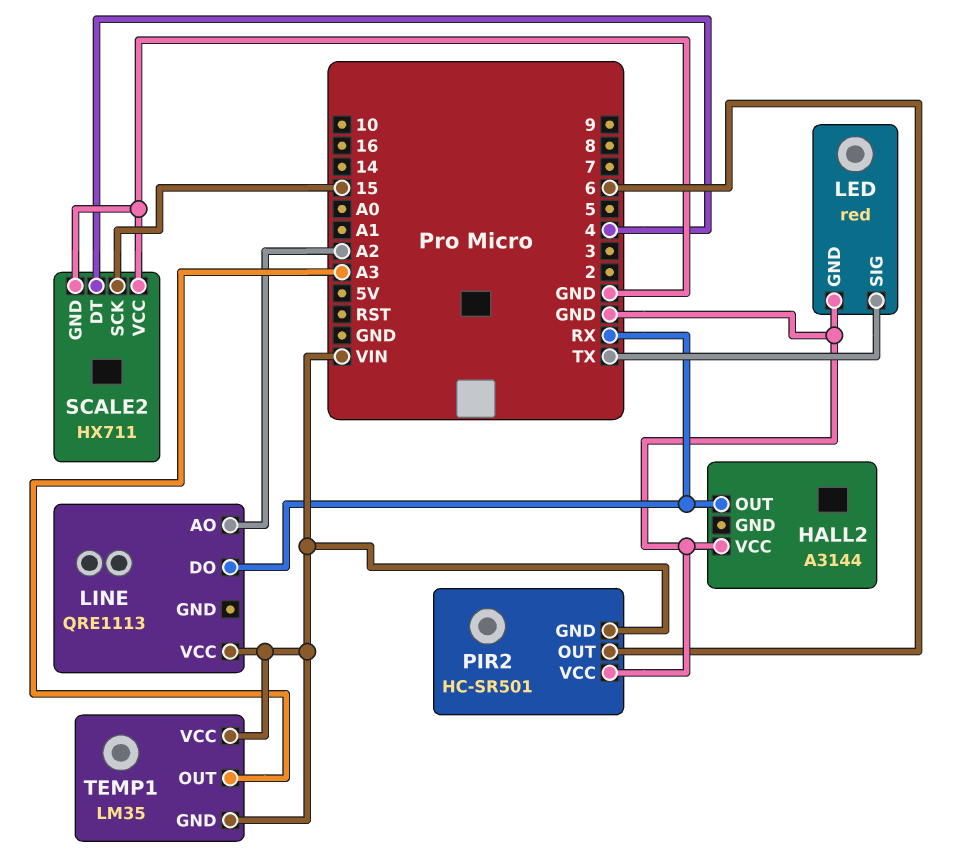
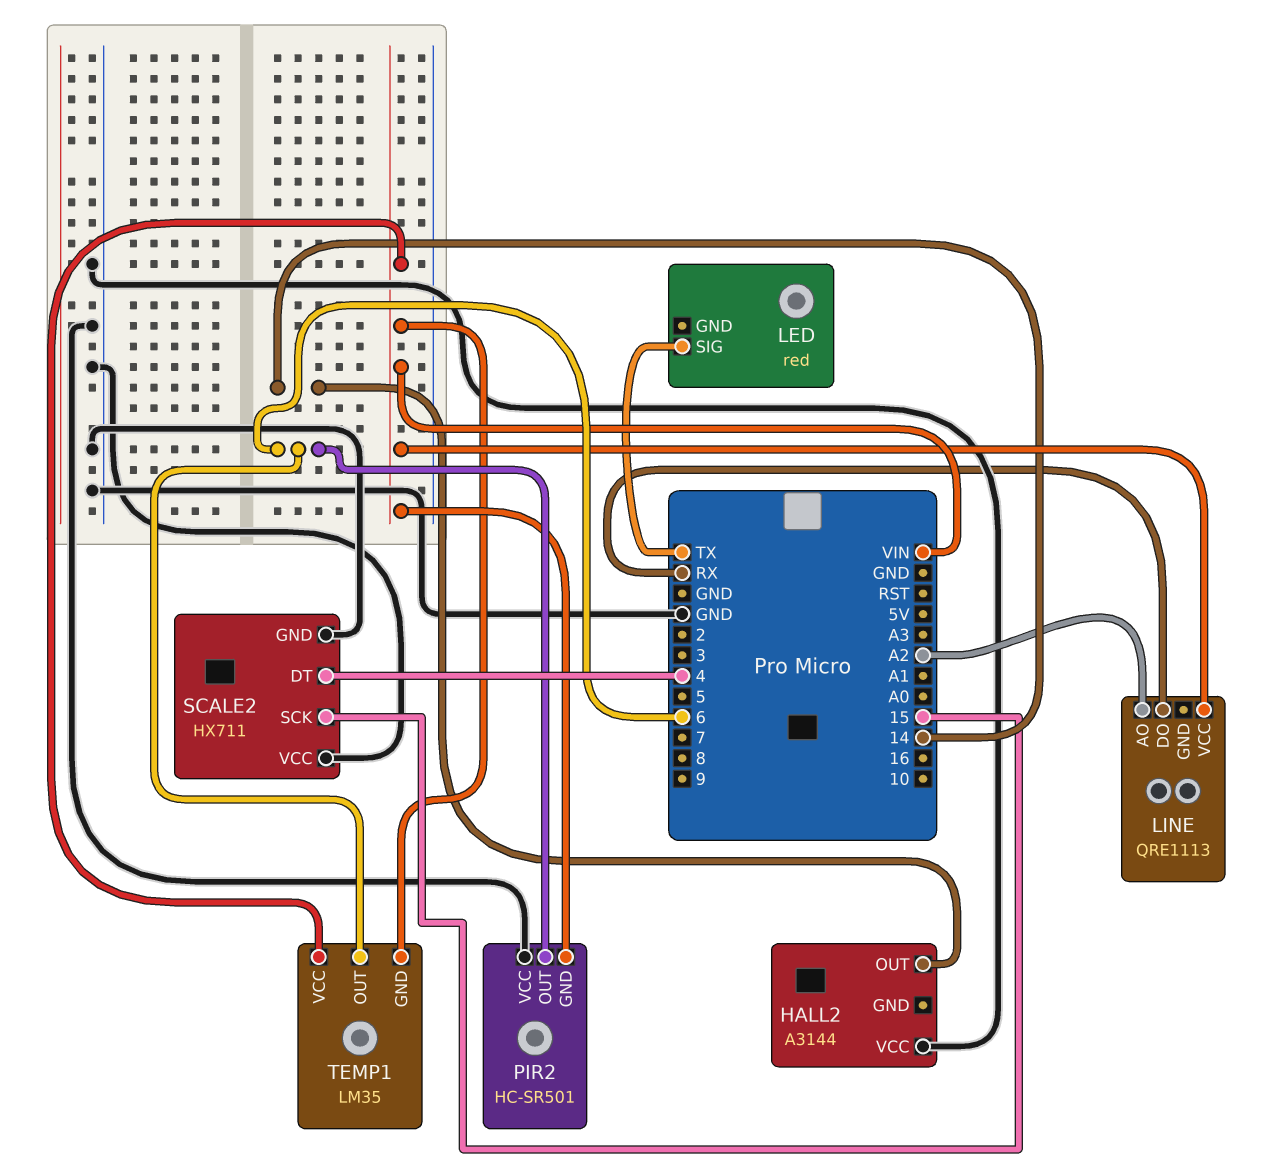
HALL2 pin OUT: RX -> 14
LED pin GND: GND -> none
TEMP1 pin OUT: A3 -> 6

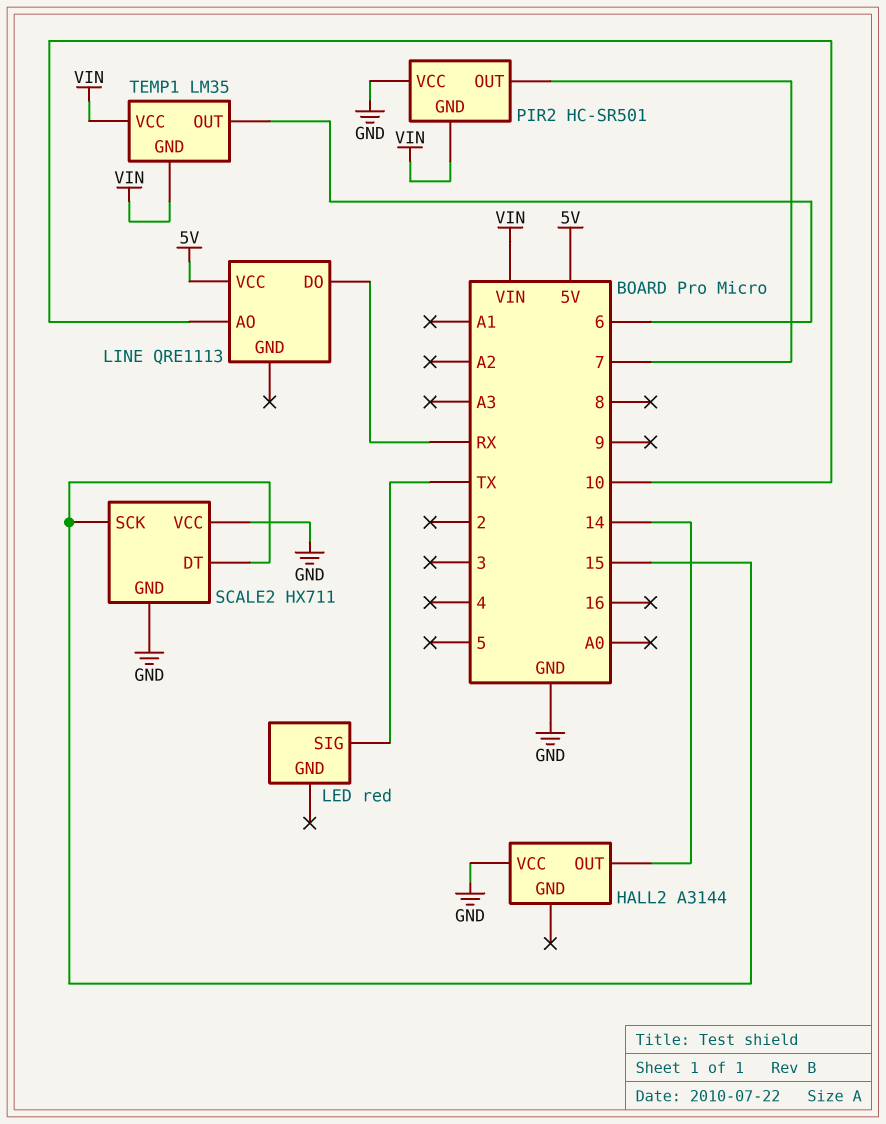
LINE pin AO: A2 -> 10
LINE pin VCC: VIN -> 5V
PIR2 pin OUT: 6 -> 7
SCALE2 pin DT: 4 -> 15

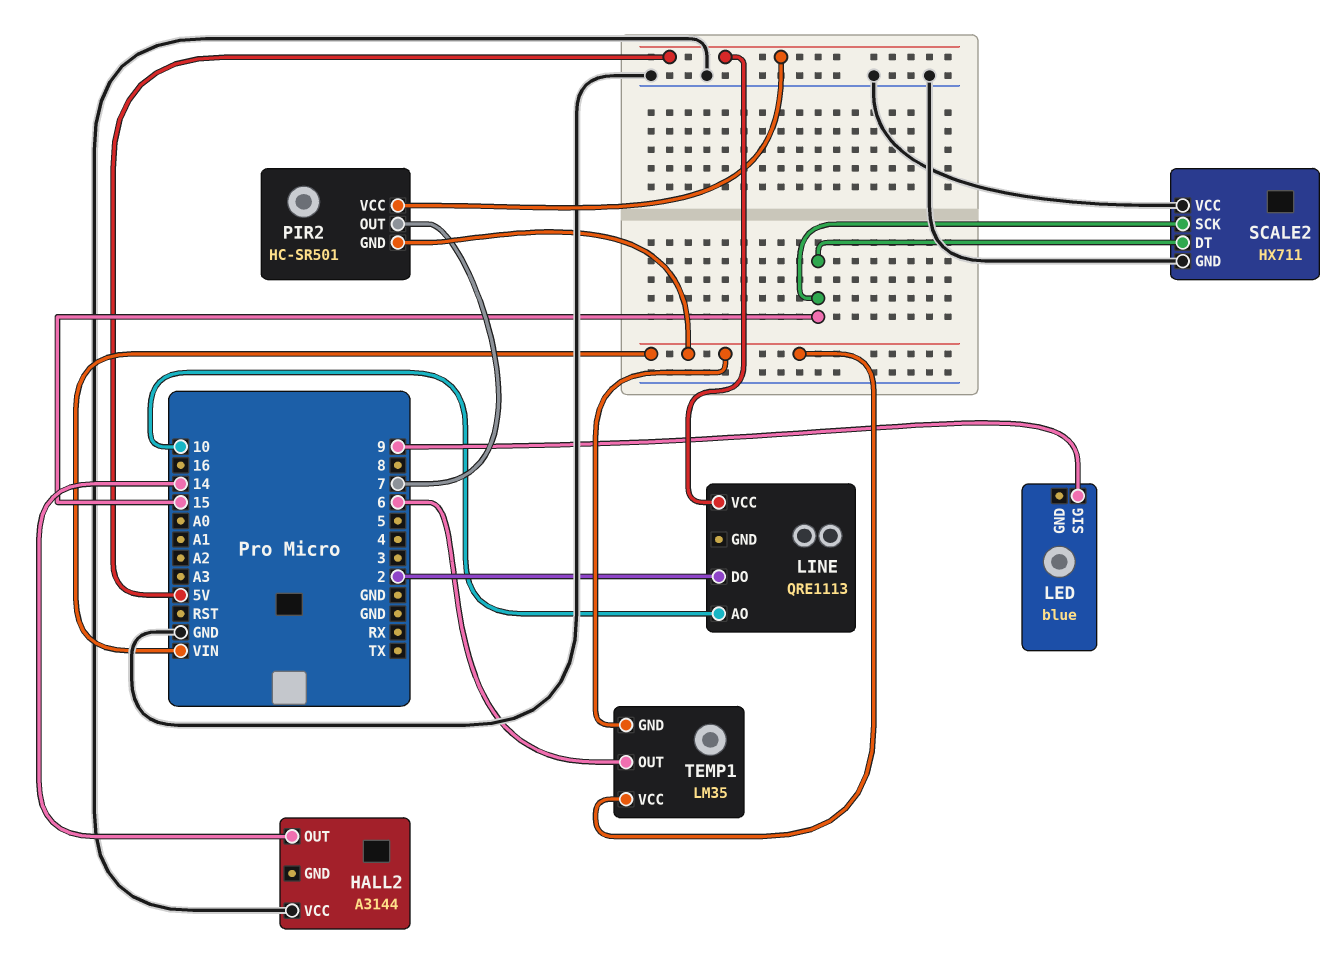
LED: red -> blue
LED pin SIG: TX -> 9
LINE pin DO: RX -> 2
PIR2 pin VCC: GND -> 5V

